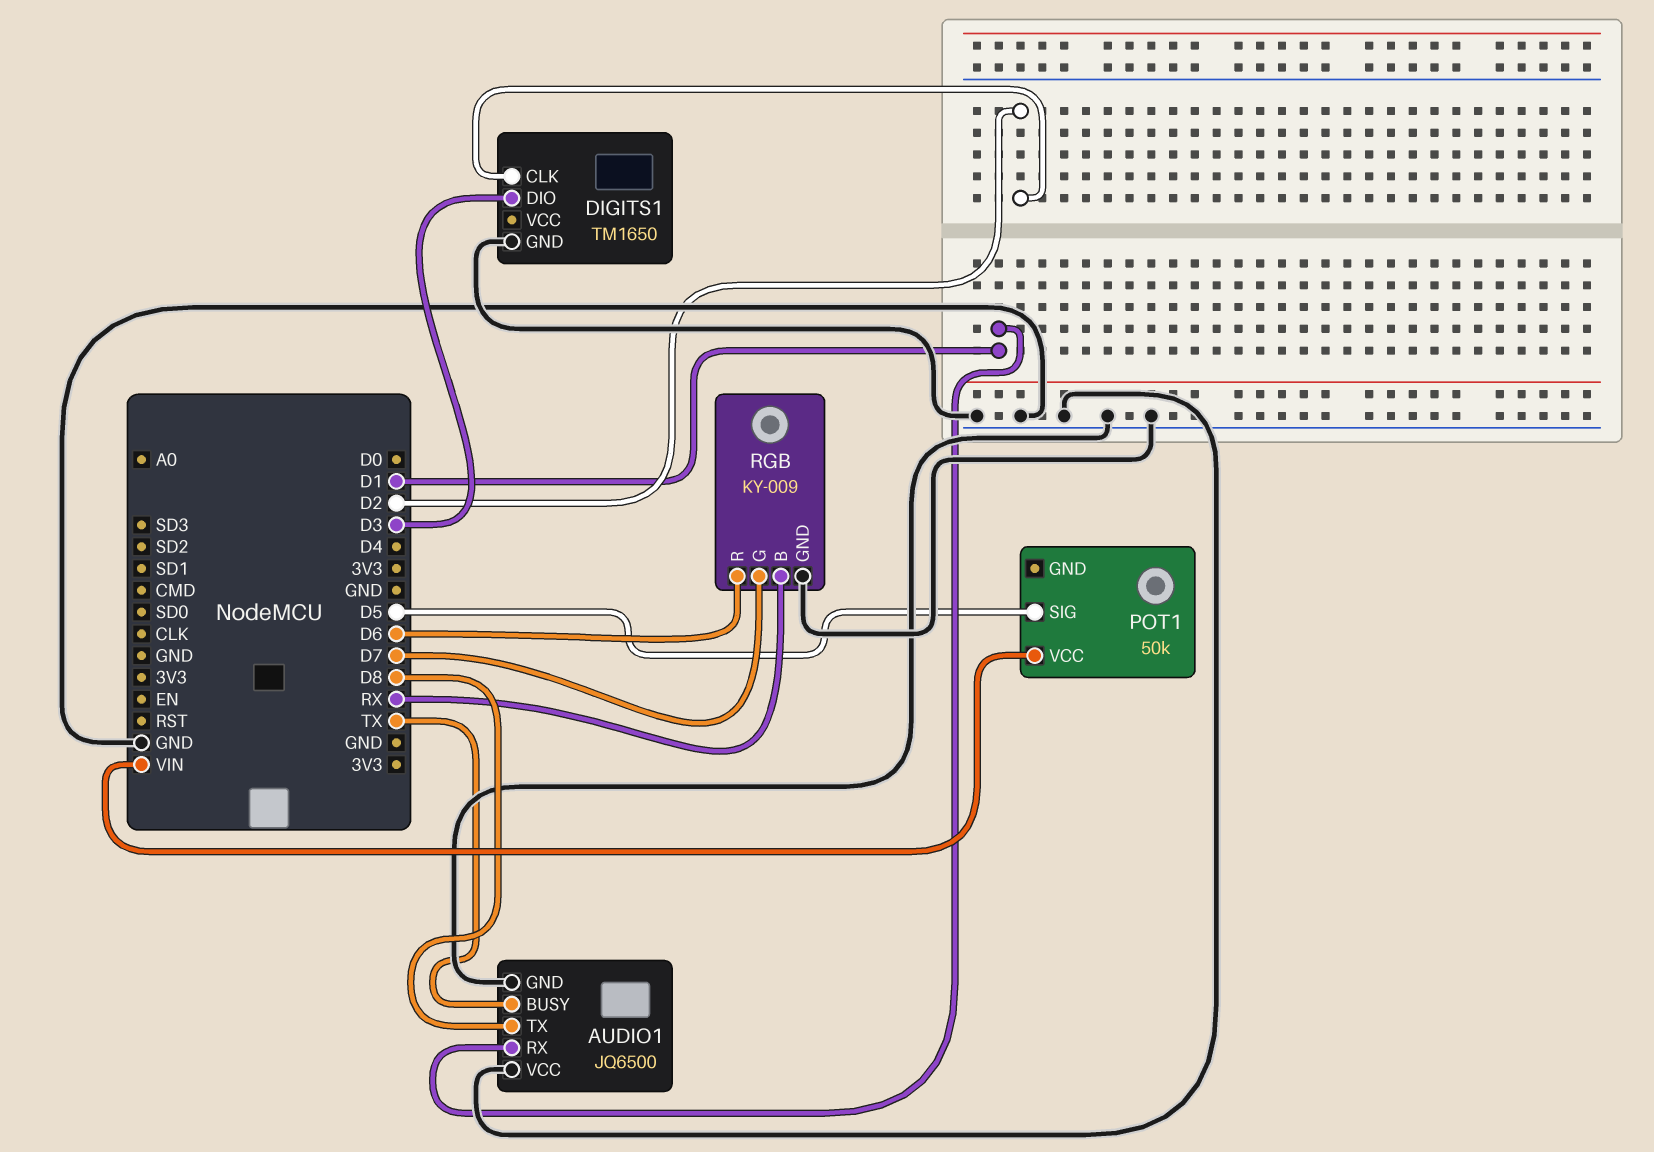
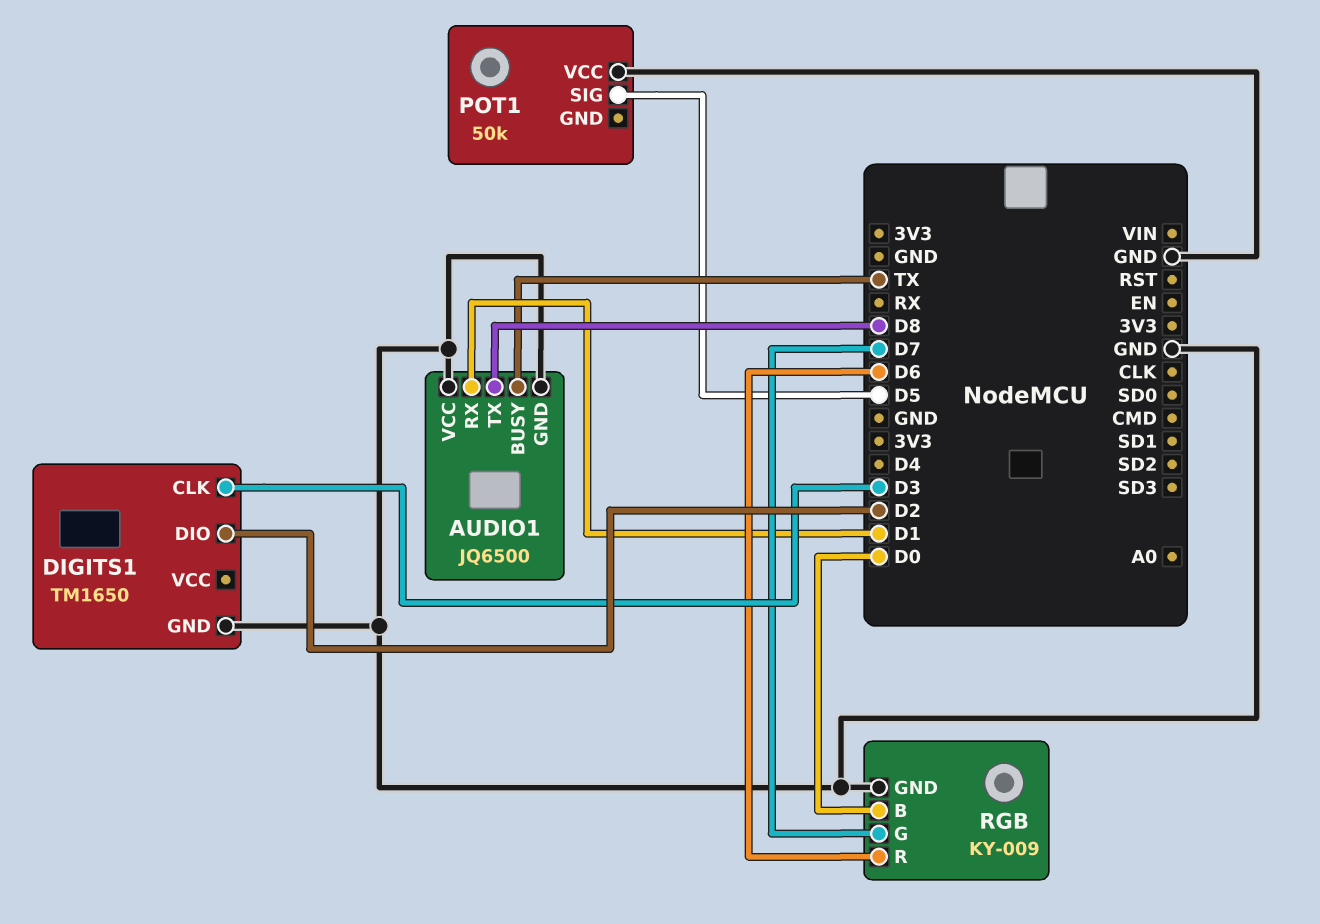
DIGITS1 pin CLK: D2 -> D3
DIGITS1 pin DIO: D3 -> D2
POT1 pin VCC: VIN -> GND
RGB pin B: RX -> D0

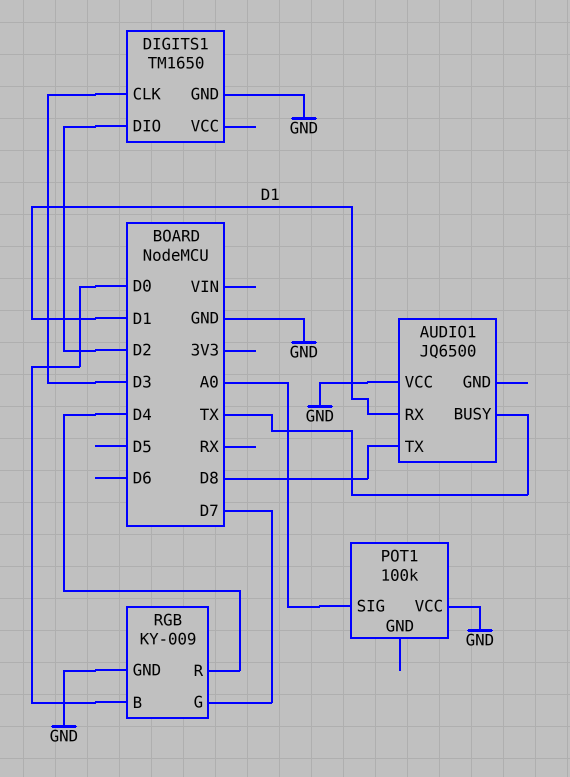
AUDIO1 pin GND: GND -> none
POT1: 50k -> 100k
POT1 pin SIG: D5 -> A0
RGB pin R: D6 -> D4

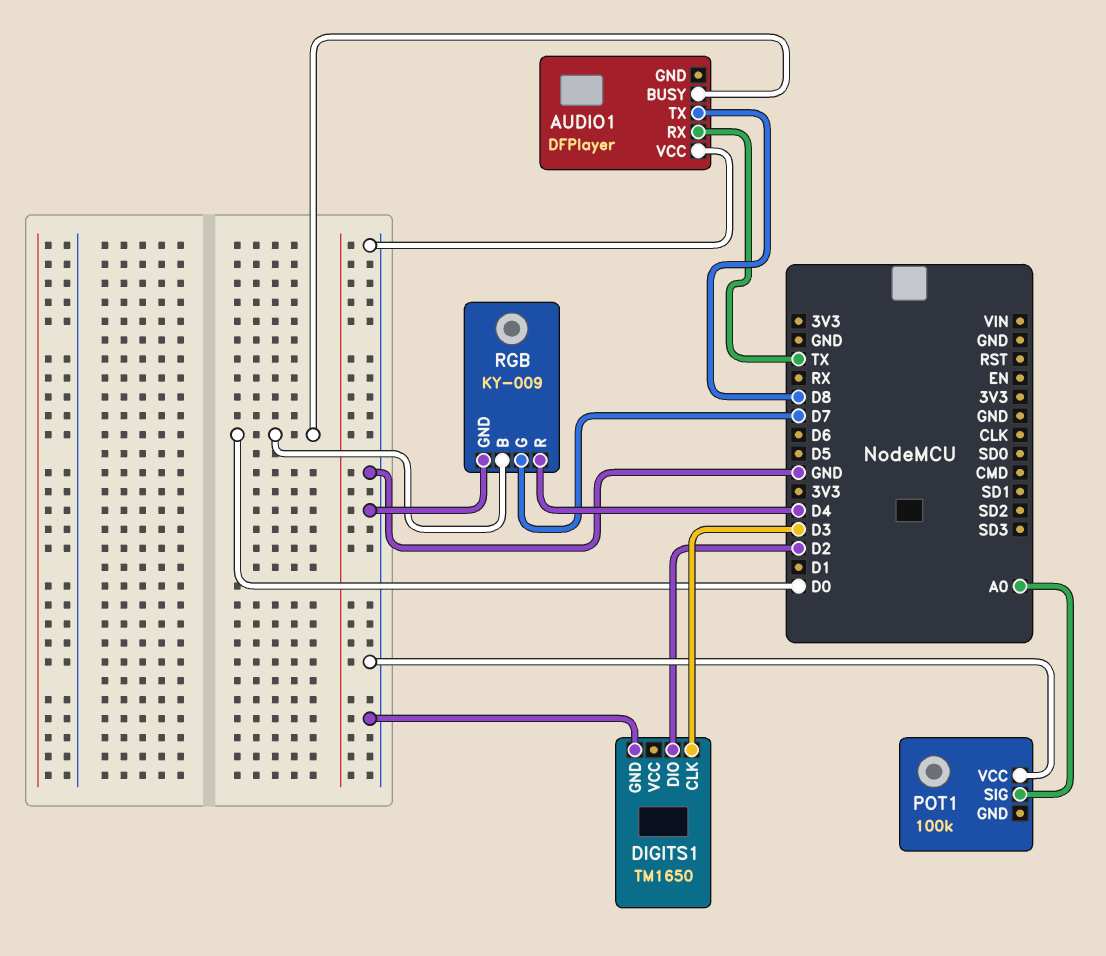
AUDIO1: JQ6500 -> DFPlayer
AUDIO1 pin BUSY: TX -> D0
AUDIO1 pin RX: D1 -> TX

